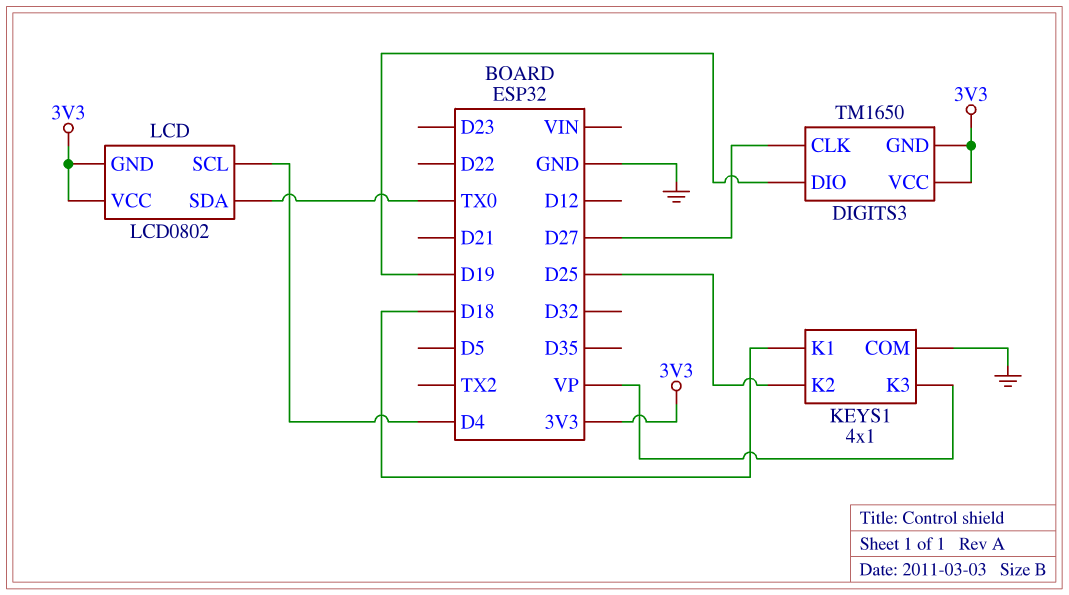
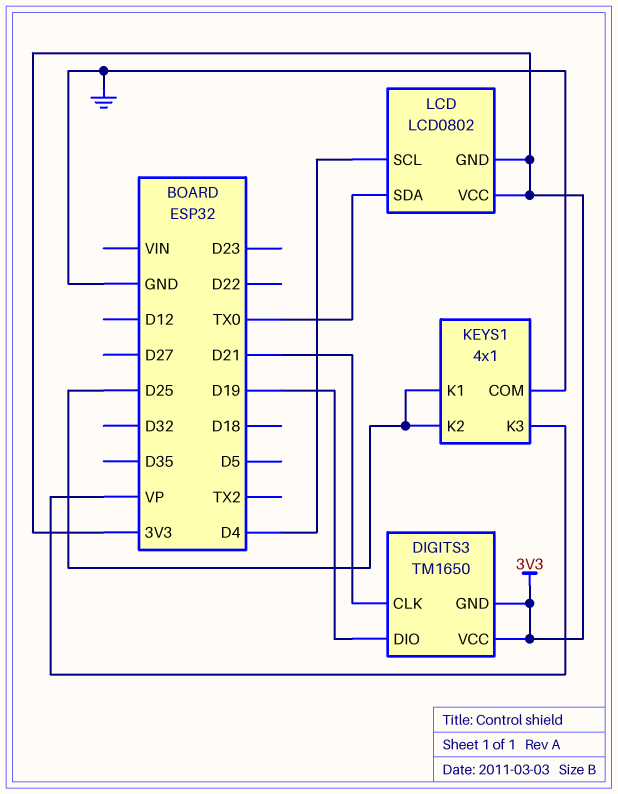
DIGITS3 pin CLK: D27 -> D21
KEYS1 pin K1: D18 -> D25

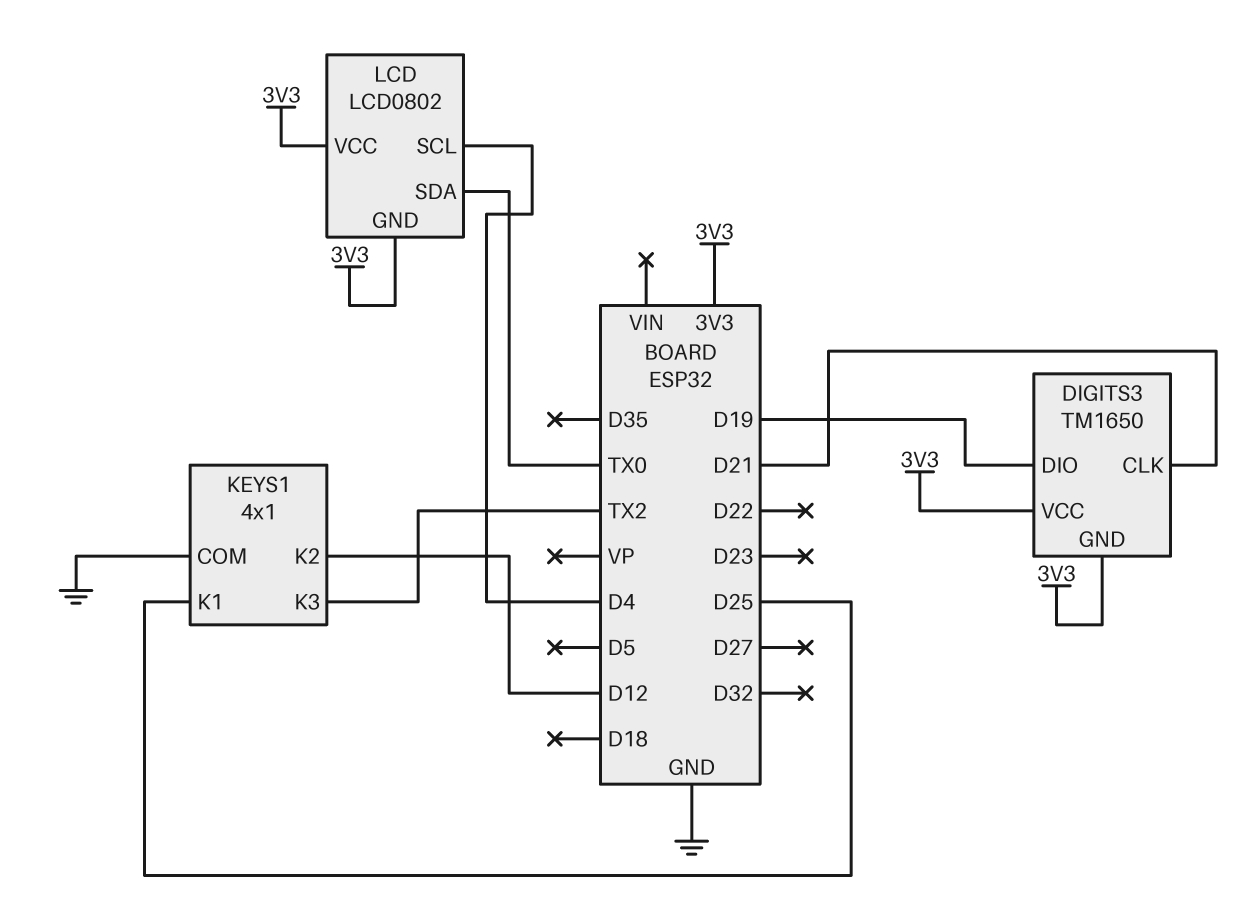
KEYS1 pin K2: D25 -> D12
KEYS1 pin K3: VP -> TX2

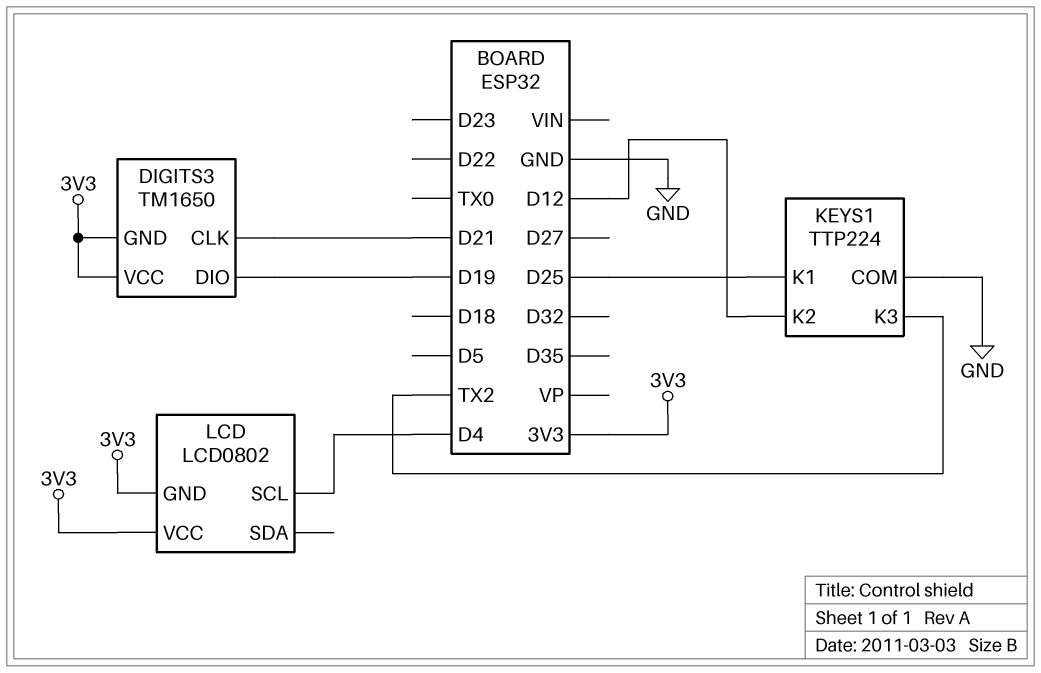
KEYS1: 4x1 -> TTP224
LCD pin SDA: TX0 -> none

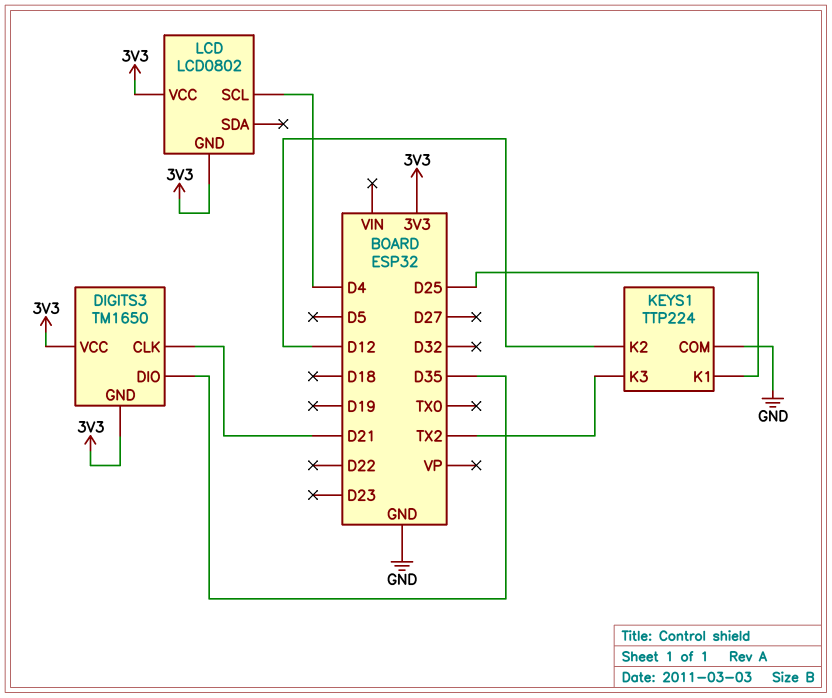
DIGITS3 pin DIO: D19 -> D35

